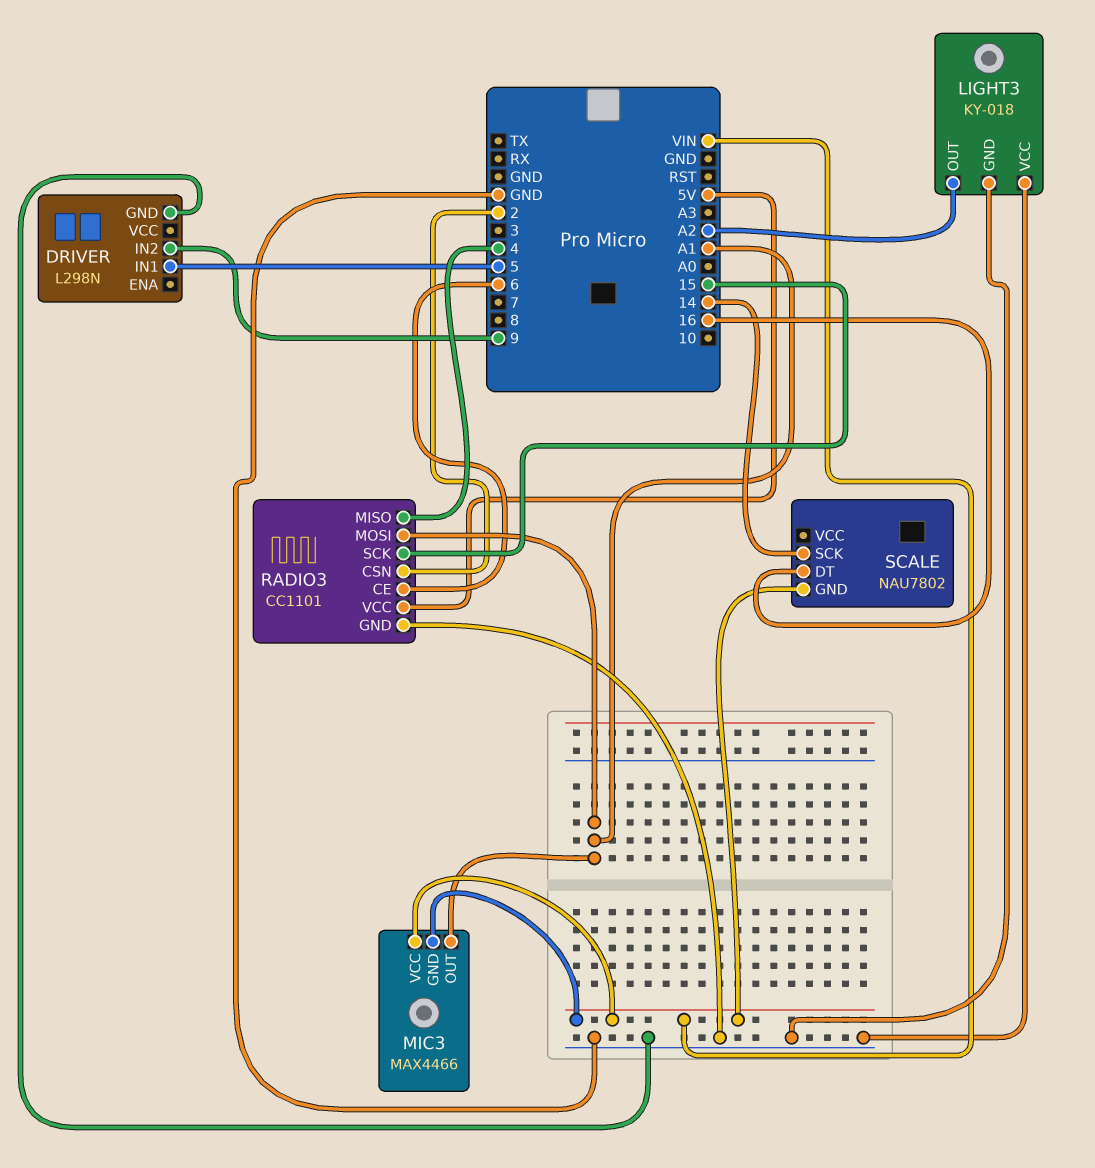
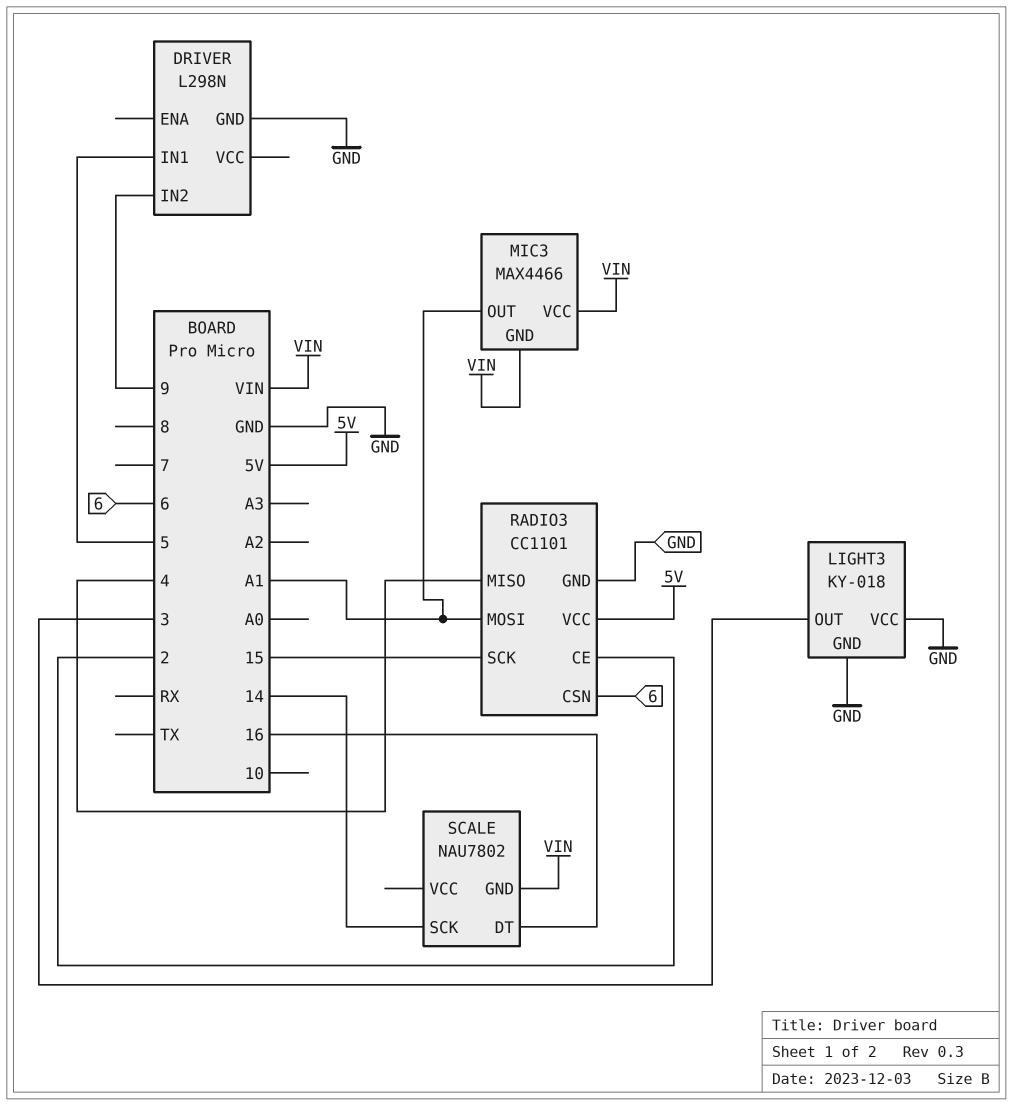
LIGHT3 pin OUT: A2 -> 3
RADIO3 pin CE: 6 -> 2
RADIO3 pin CSN: 2 -> 6

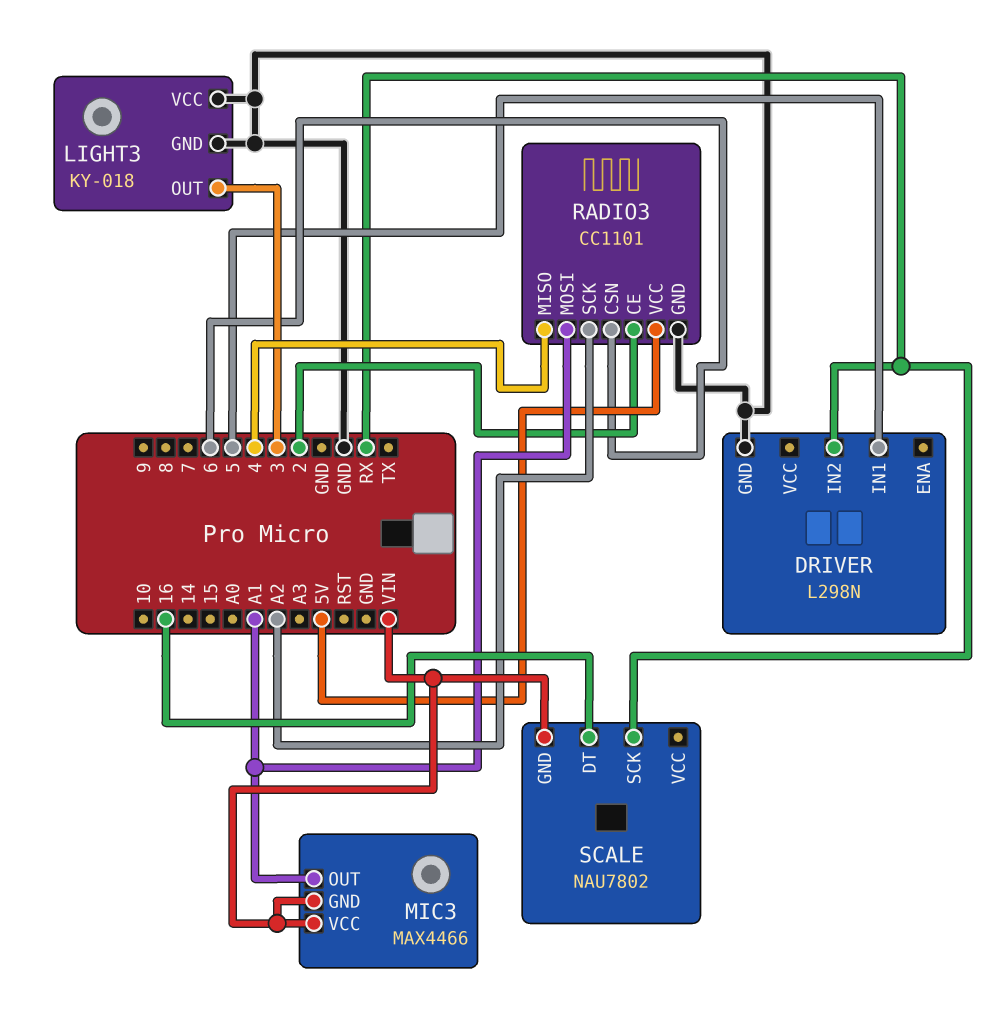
DRIVER pin IN2: 9 -> RX
RADIO3 pin SCK: 15 -> A2
SCALE pin SCK: 14 -> RX

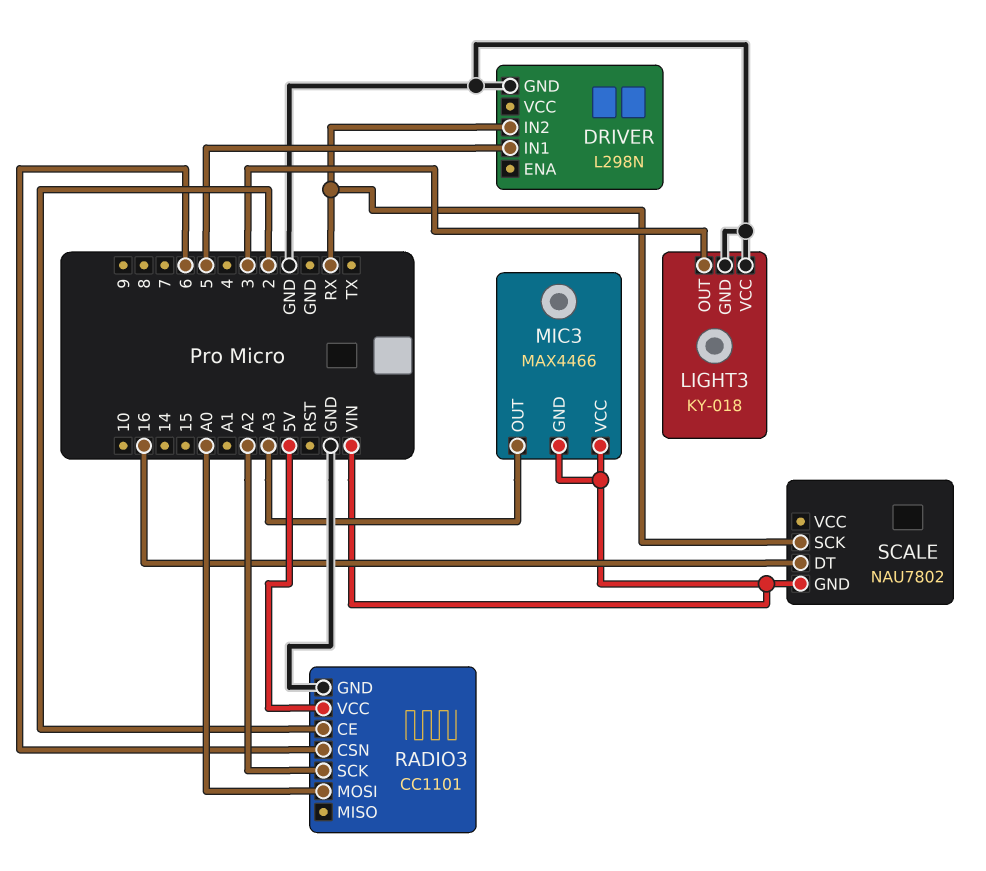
MIC3 pin OUT: A1 -> A3
RADIO3 pin MISO: 4 -> none
RADIO3 pin MOSI: A1 -> A0

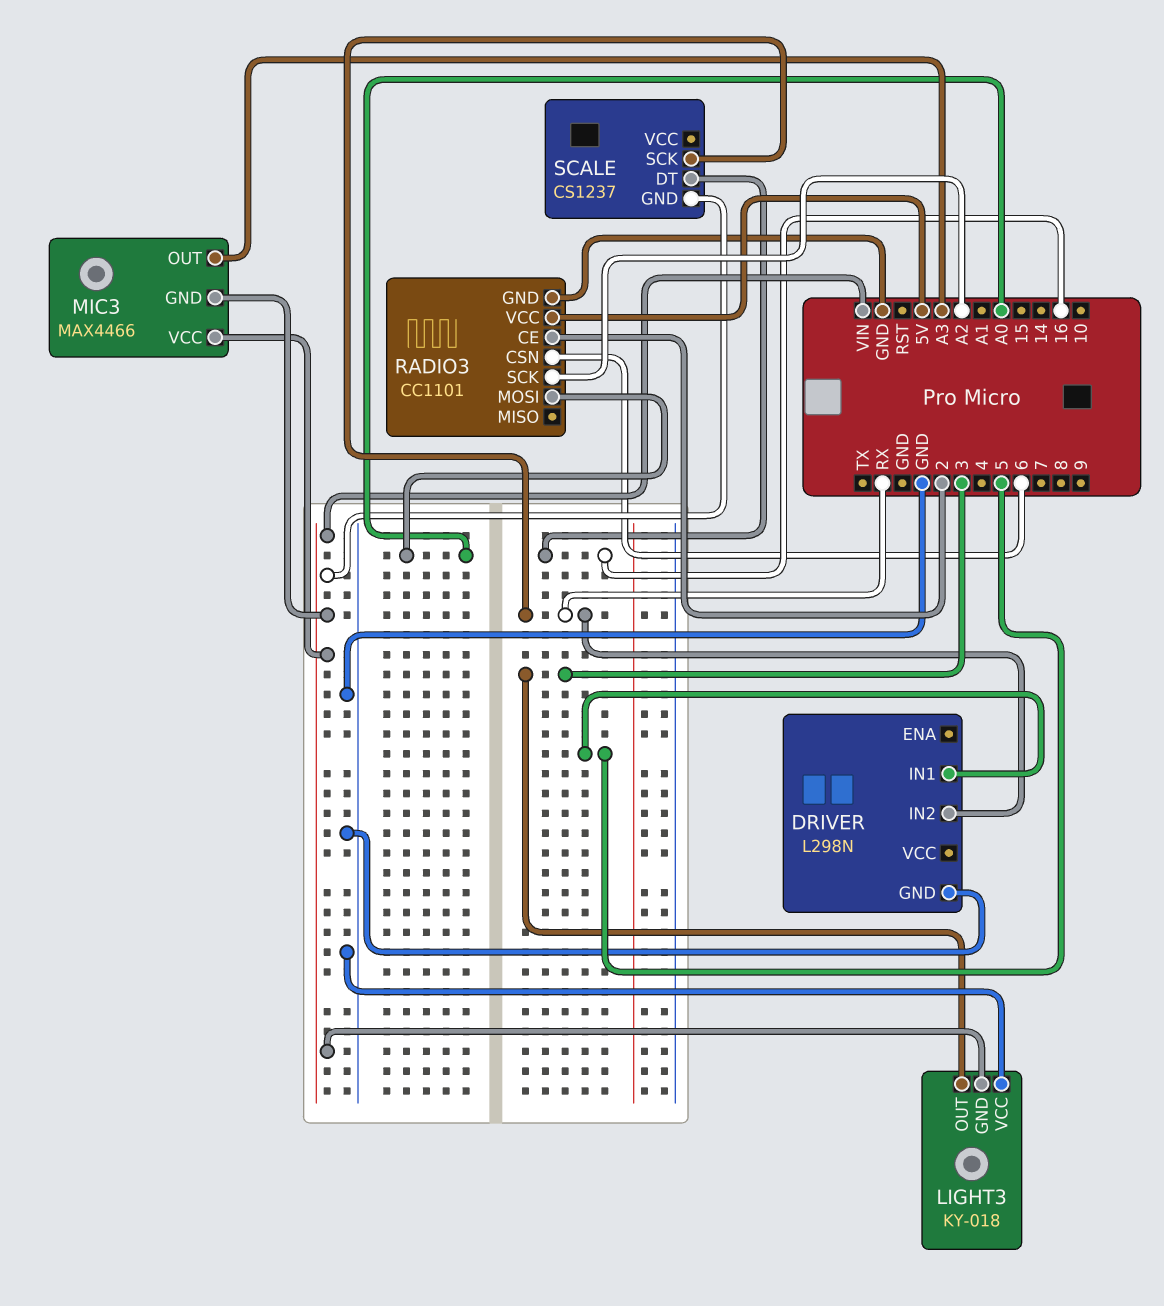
LIGHT3 pin GND: GND -> VIN
SCALE: NAU7802 -> CS1237

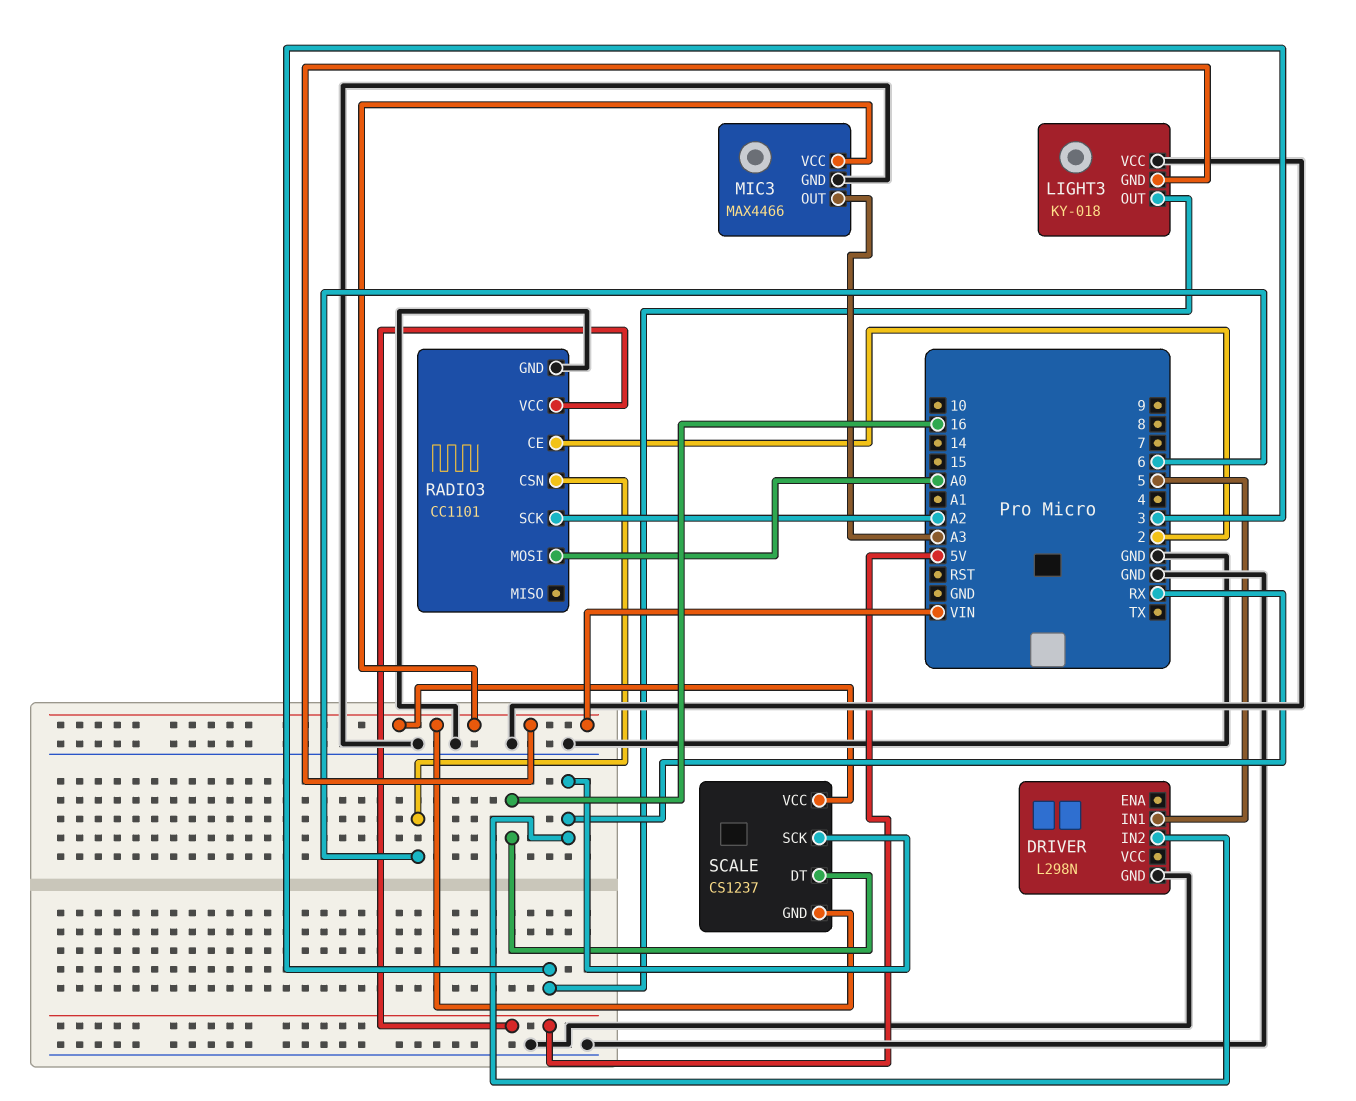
MIC3 pin GND: VIN -> GND
SCALE pin VCC: none -> VIN

